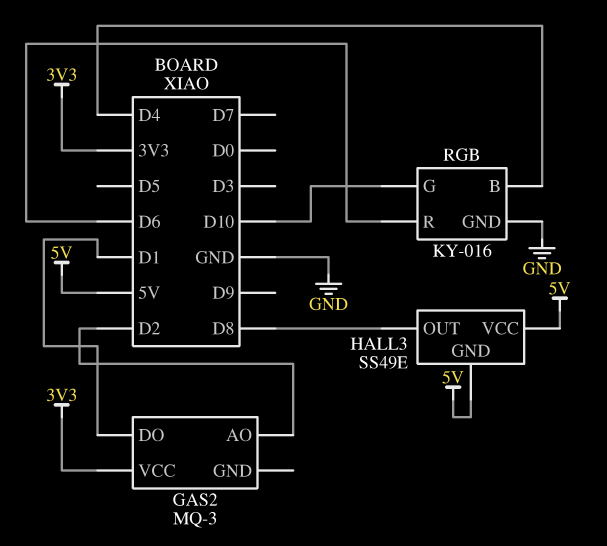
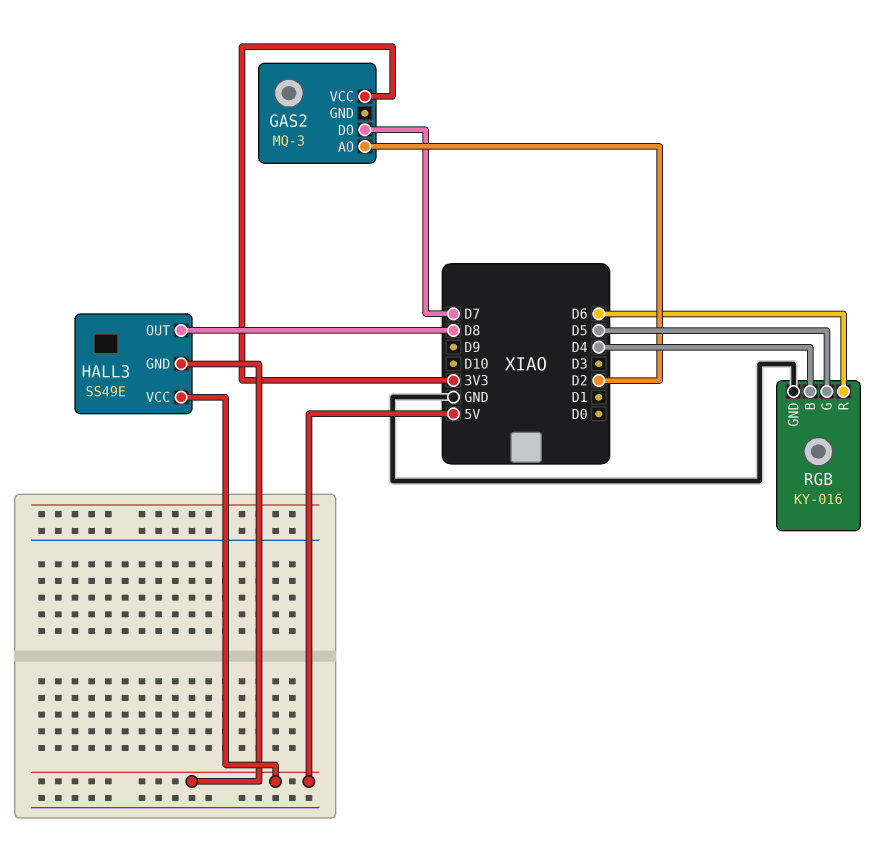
GAS2 pin DO: D1 -> D7
RGB pin G: D10 -> D5

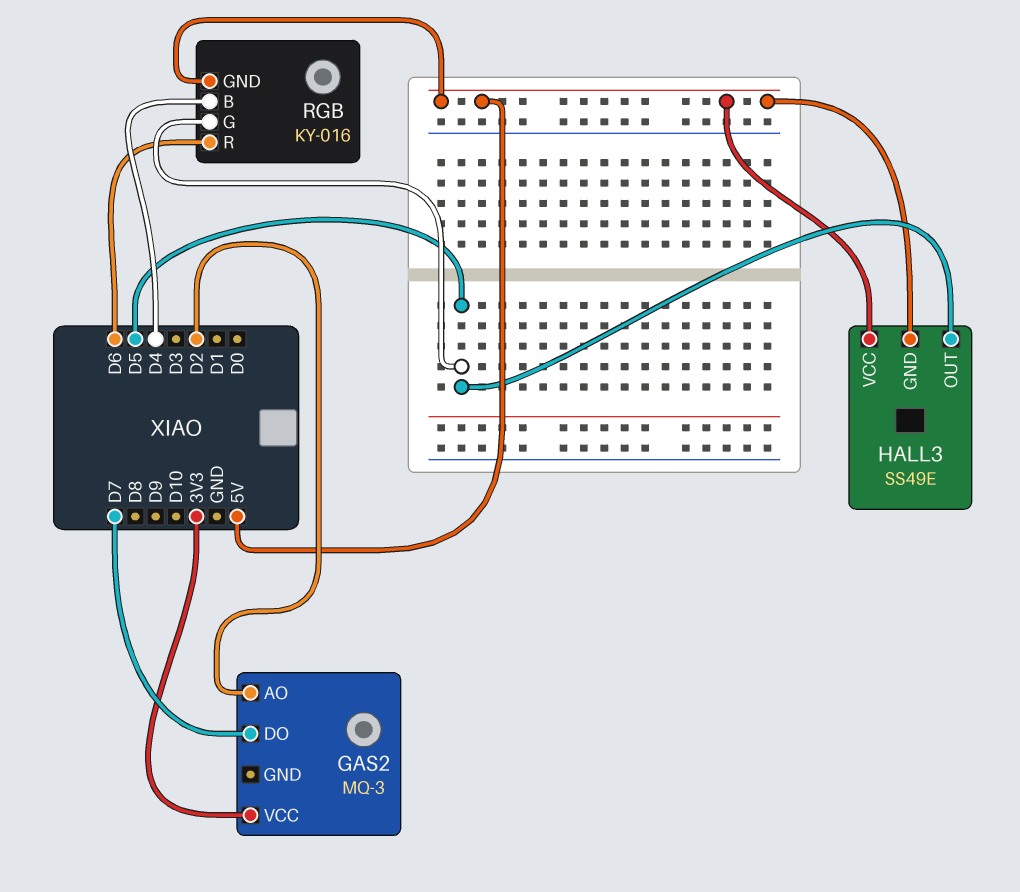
HALL3 pin OUT: D8 -> D5
RGB pin GND: GND -> 5V

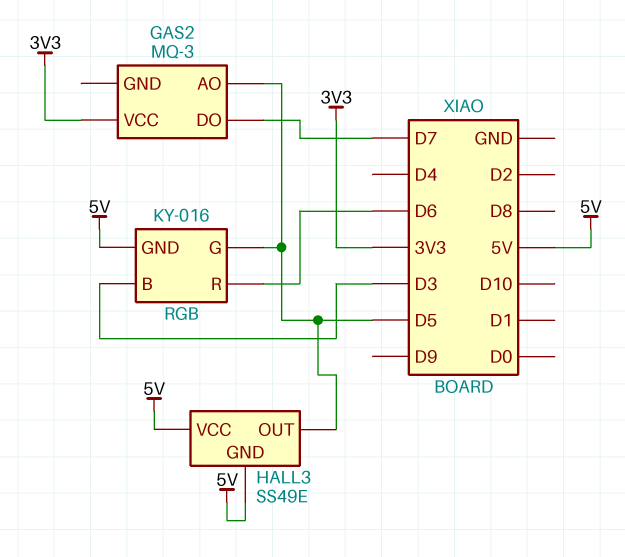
GAS2 pin AO: D2 -> D5
RGB pin B: D4 -> D3

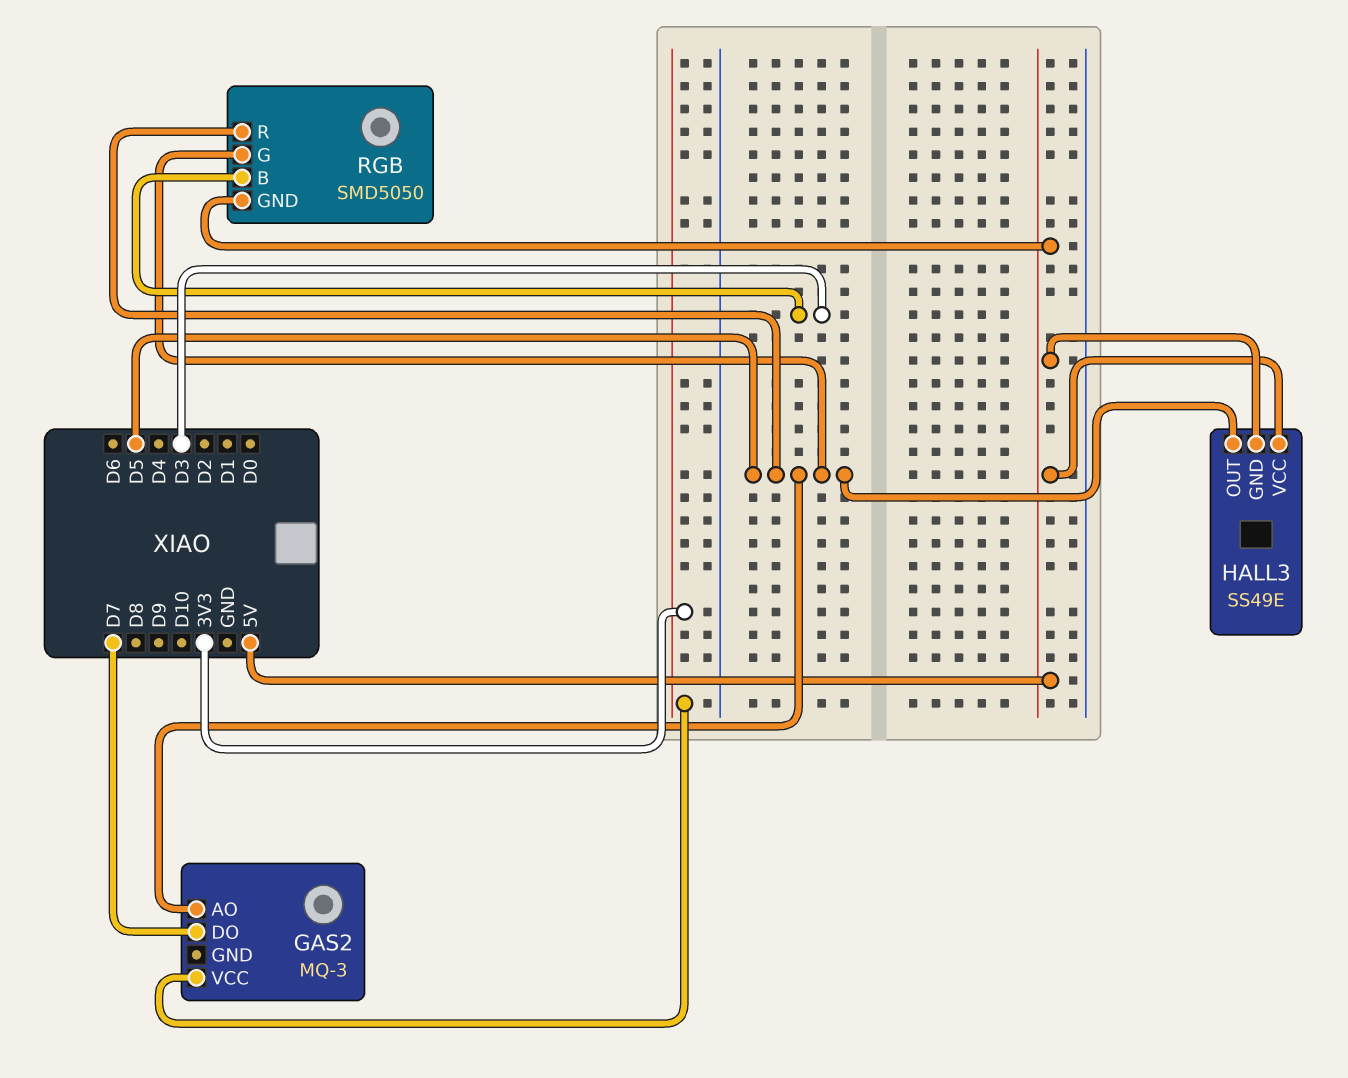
RGB: KY-016 -> SMD5050
RGB pin R: D6 -> D5

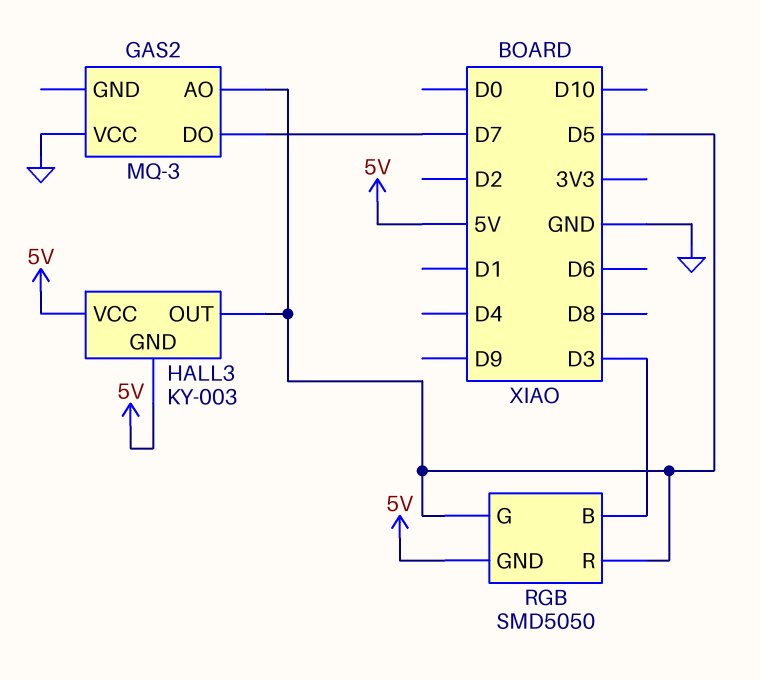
GAS2 pin VCC: 3V3 -> GND
HALL3: SS49E -> KY-003

